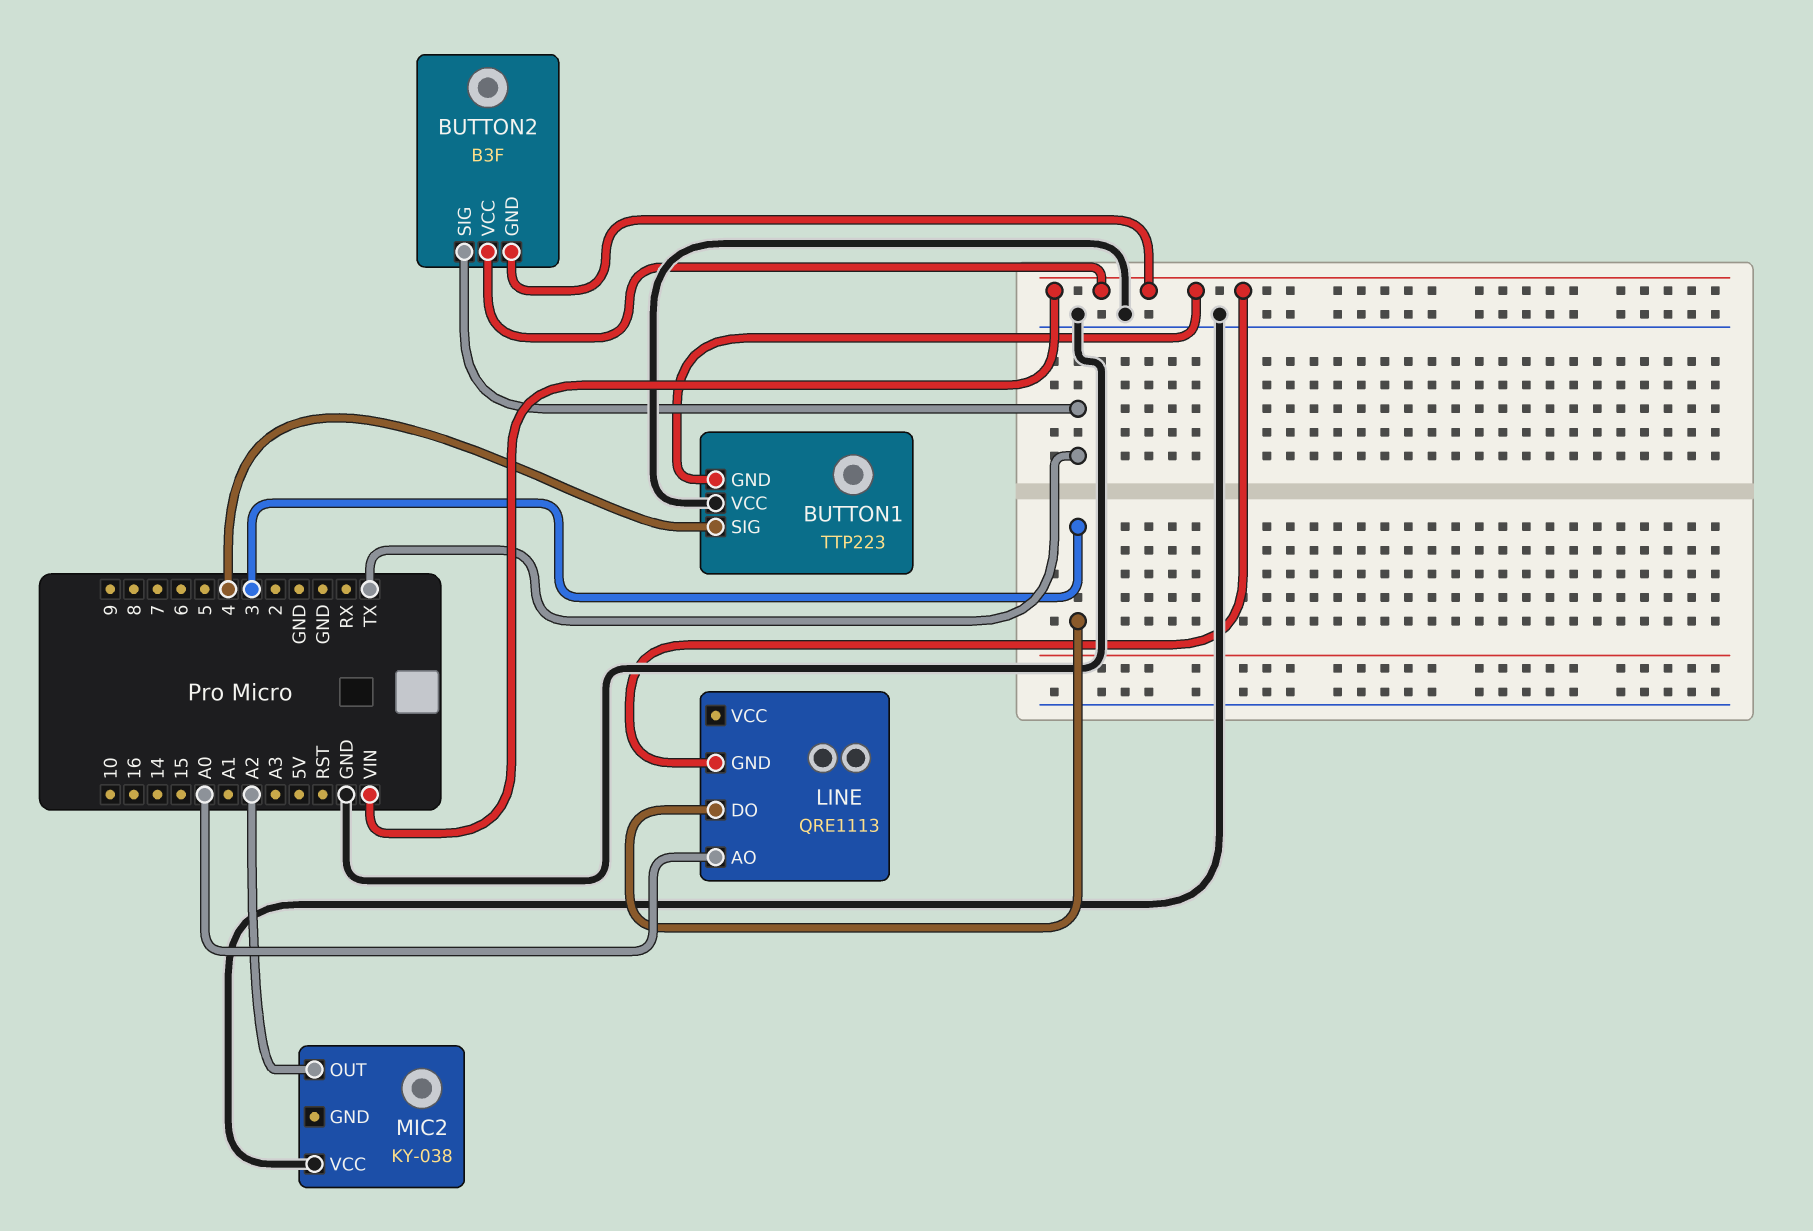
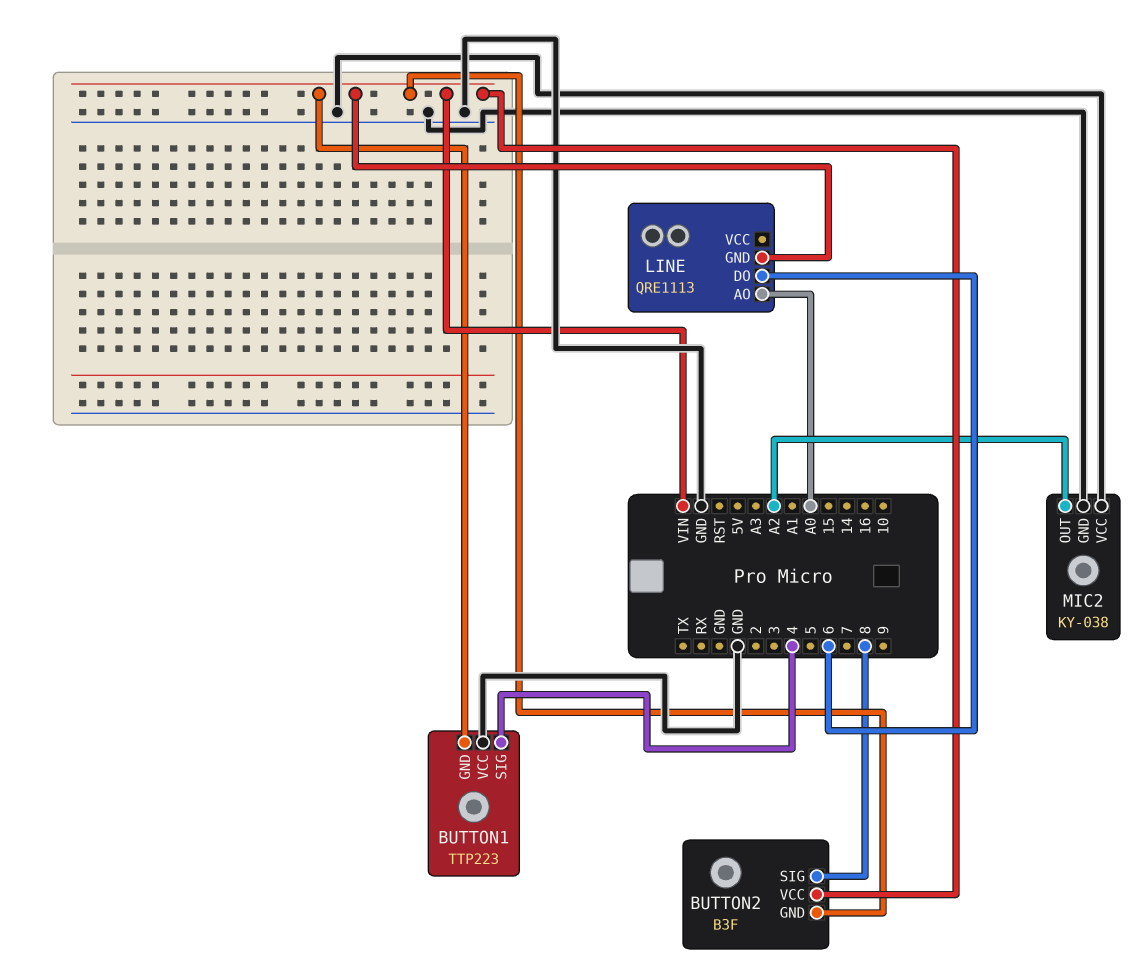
BUTTON2 pin SIG: TX -> 8
LINE pin DO: 3 -> 6
MIC2 pin GND: none -> GND

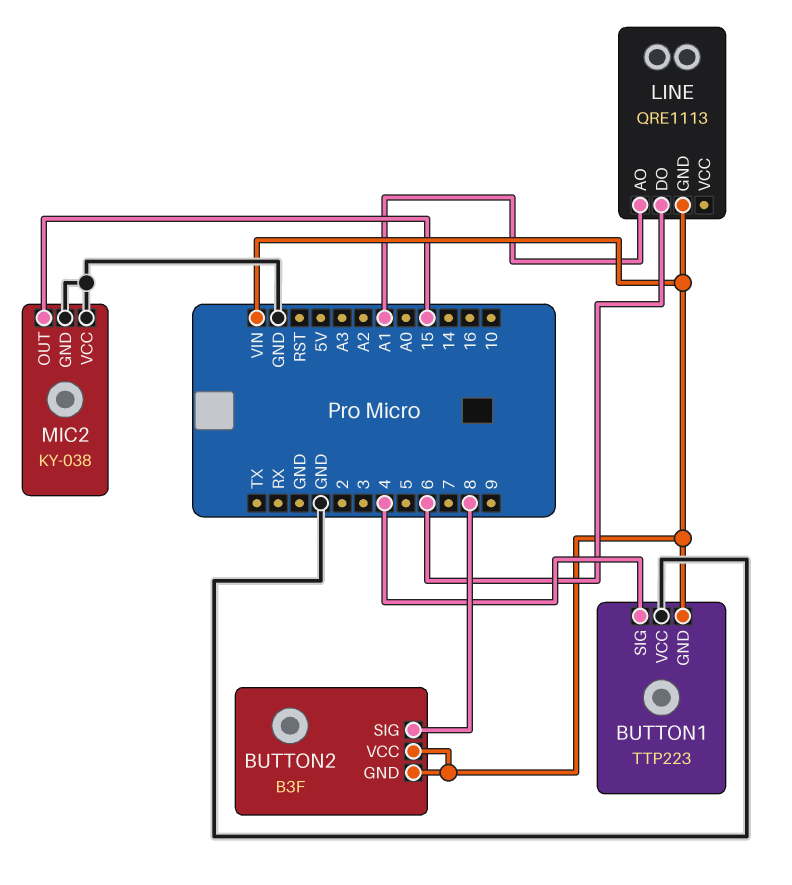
LINE pin AO: A0 -> A1
MIC2 pin OUT: A2 -> 15

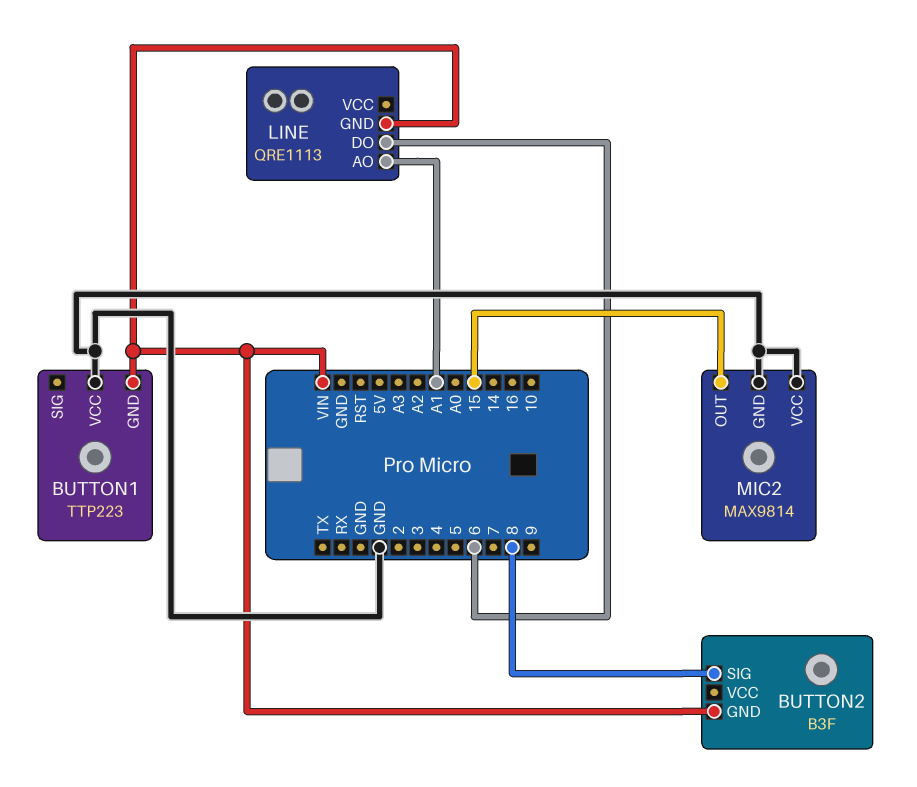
BUTTON1 pin SIG: 4 -> none
BUTTON2 pin VCC: VIN -> none
MIC2: KY-038 -> MAX9814

